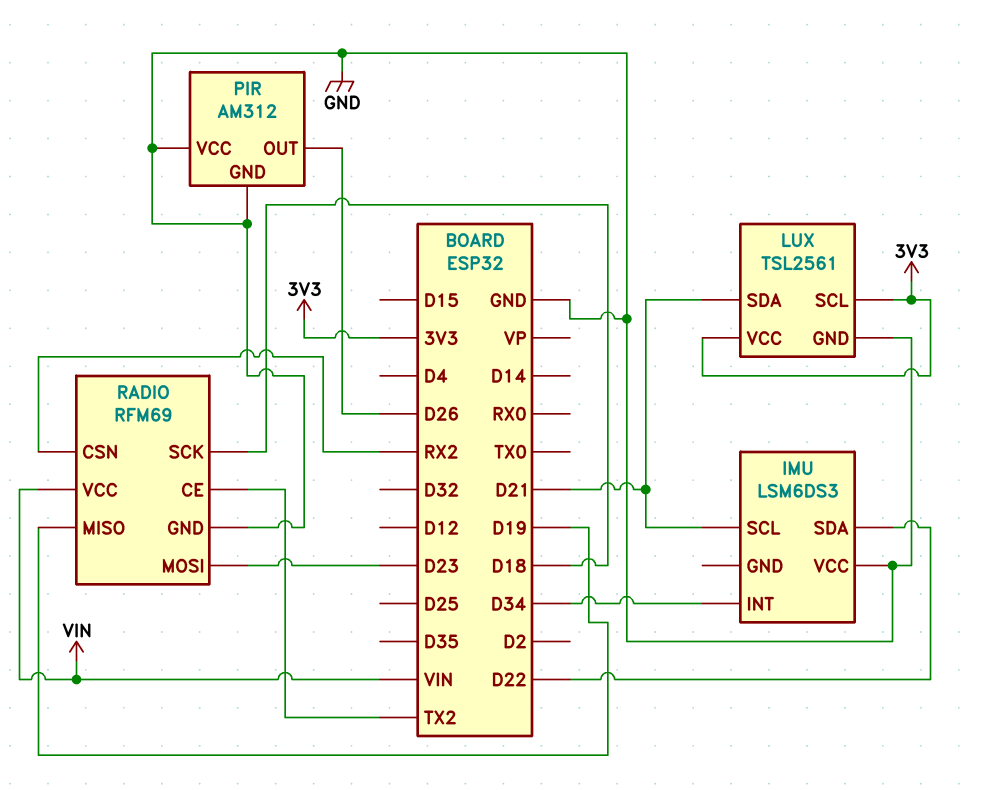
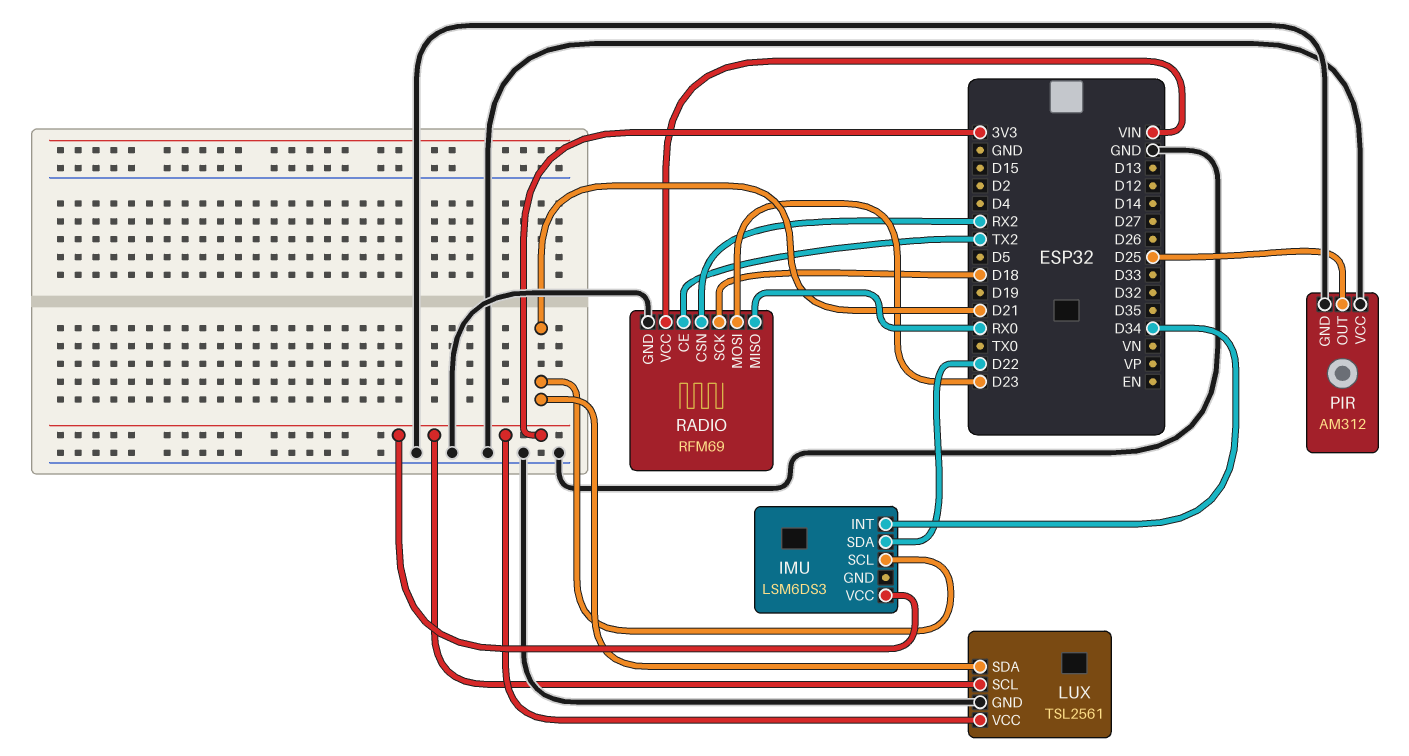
IMU pin VCC: GND -> 3V3
PIR pin OUT: D26 -> D25
RADIO pin MISO: D19 -> RX0

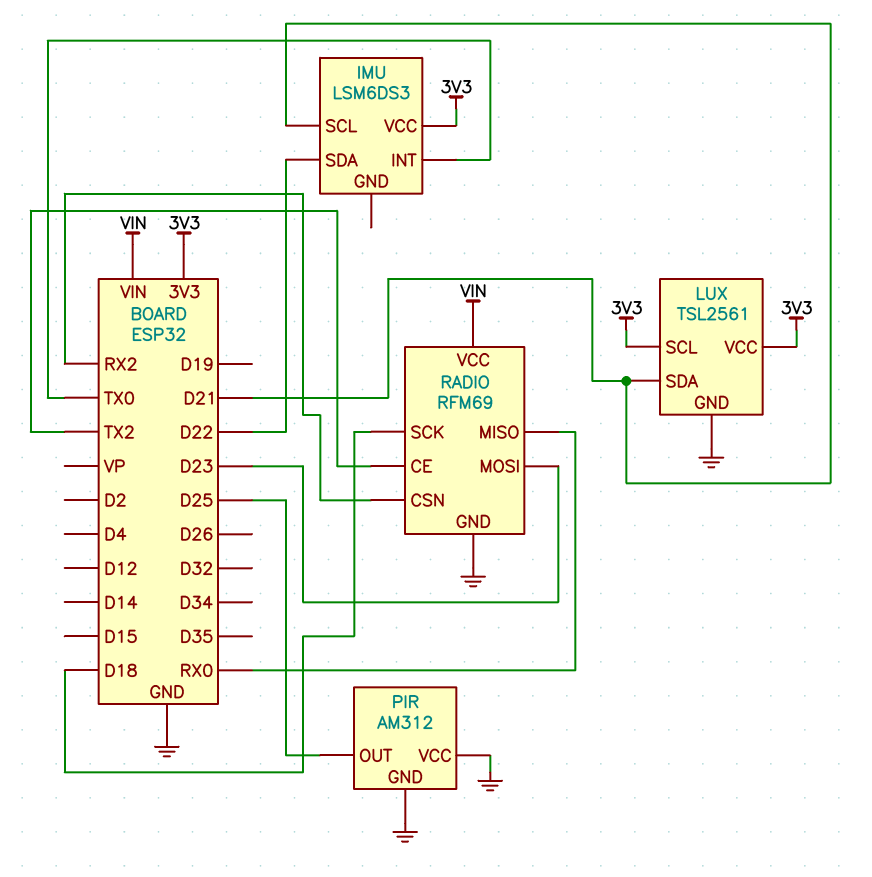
IMU pin INT: D34 -> TX0

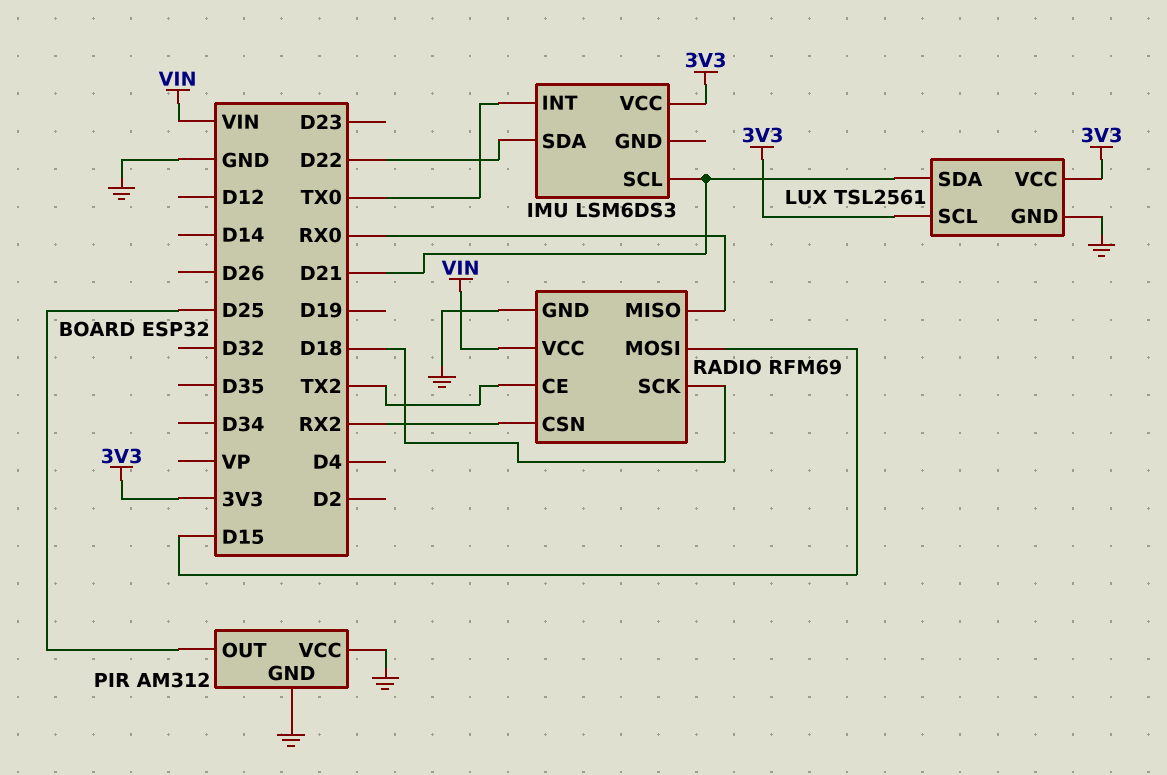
RADIO pin MOSI: D23 -> D15

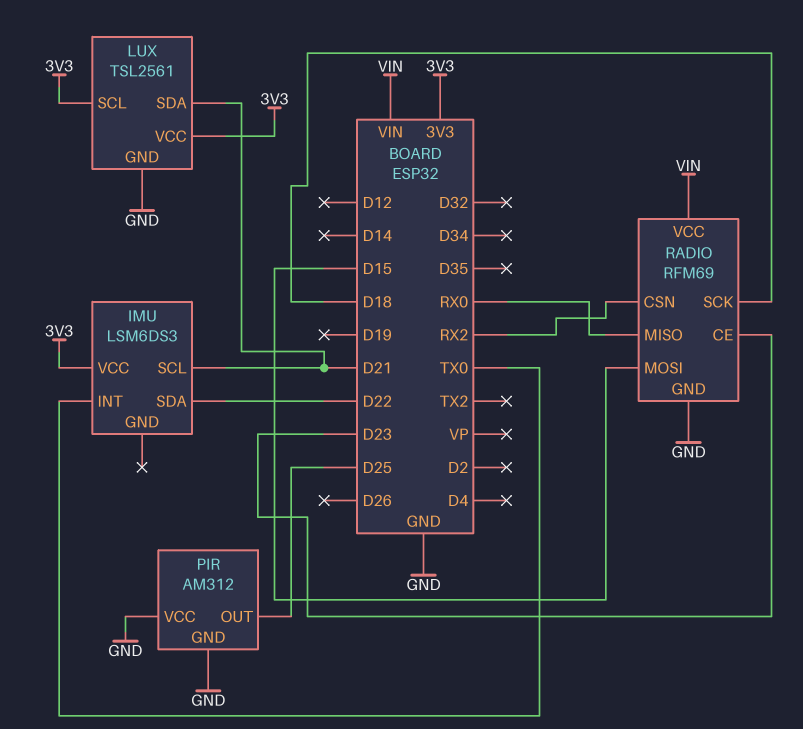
RADIO pin CE: TX2 -> D23

